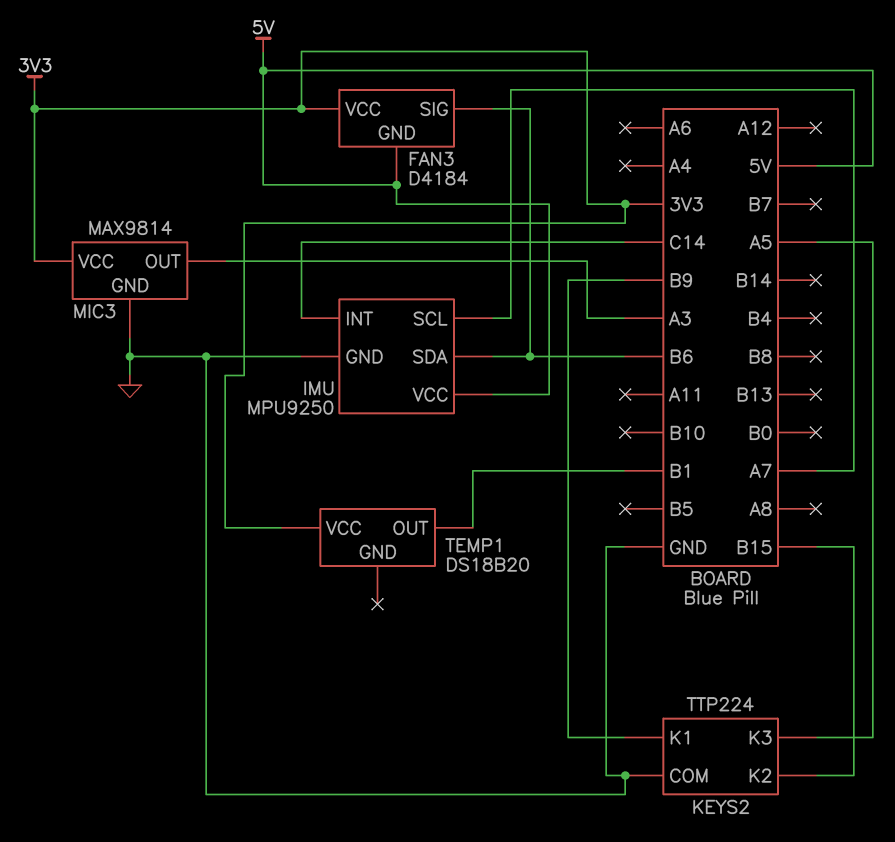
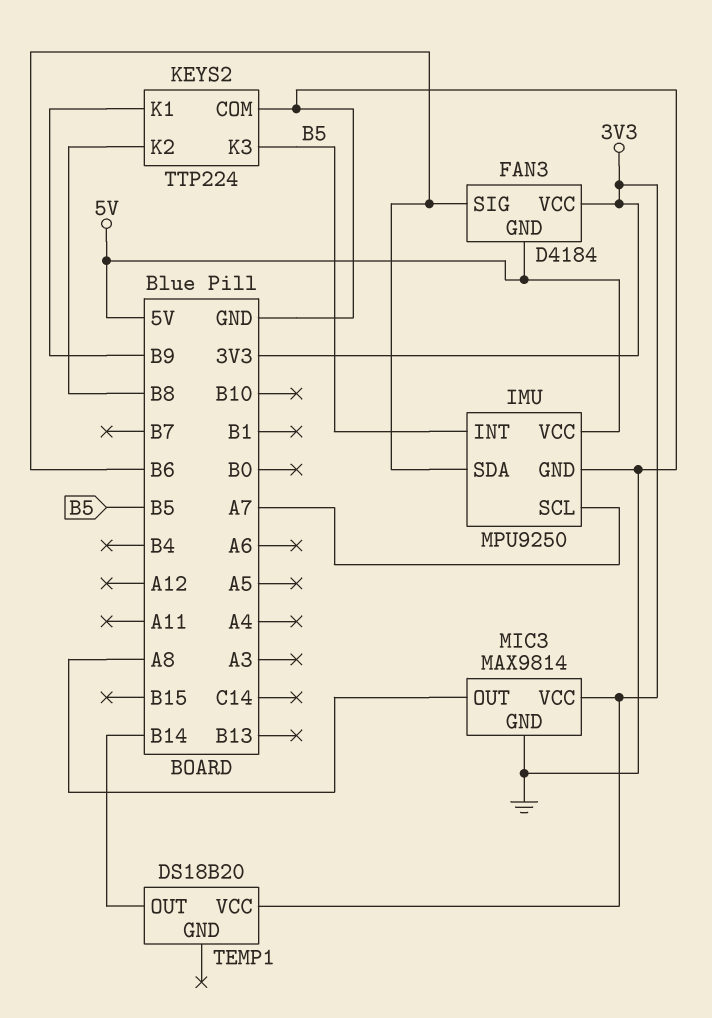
IMU pin INT: C14 -> B5
KEYS2 pin K2: B15 -> B8
KEYS2 pin K3: A5 -> B5
MIC3 pin OUT: A3 -> A8
TEMP1 pin OUT: B1 -> B14

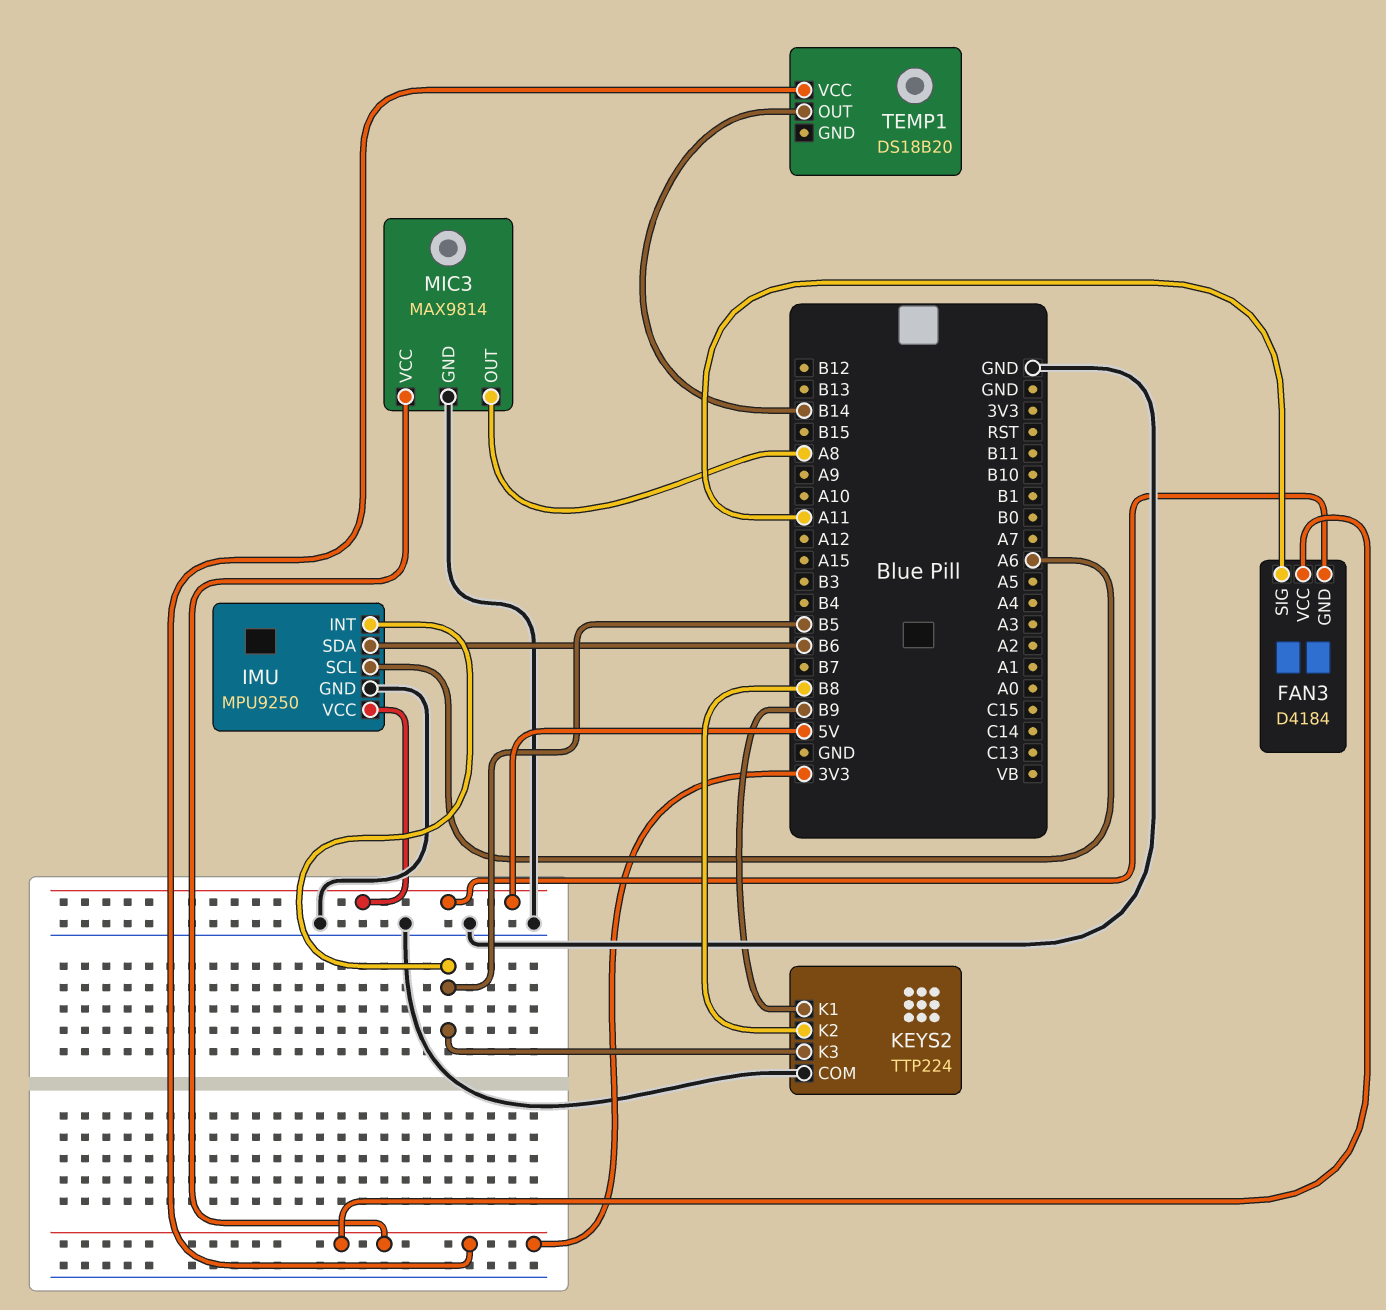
FAN3 pin SIG: B6 -> A11
IMU pin SCL: A7 -> A6

